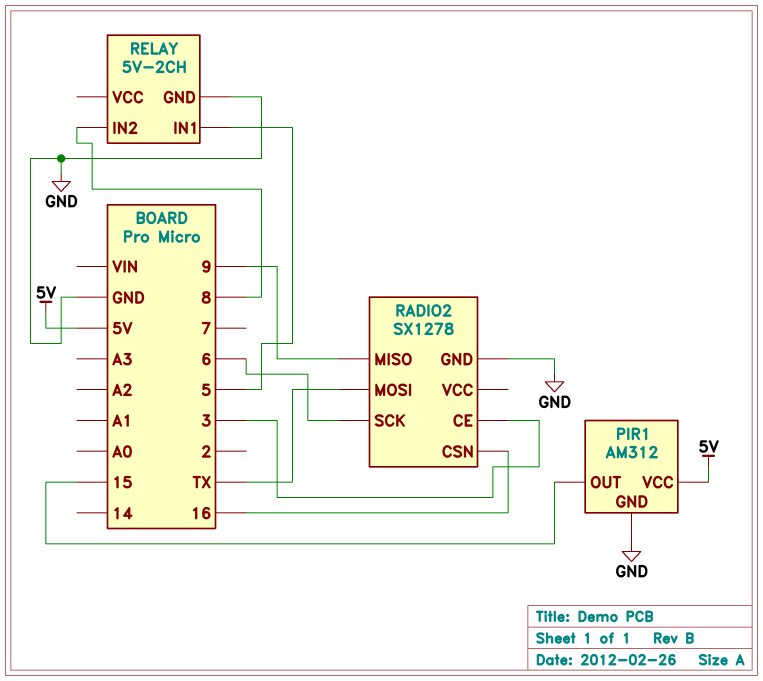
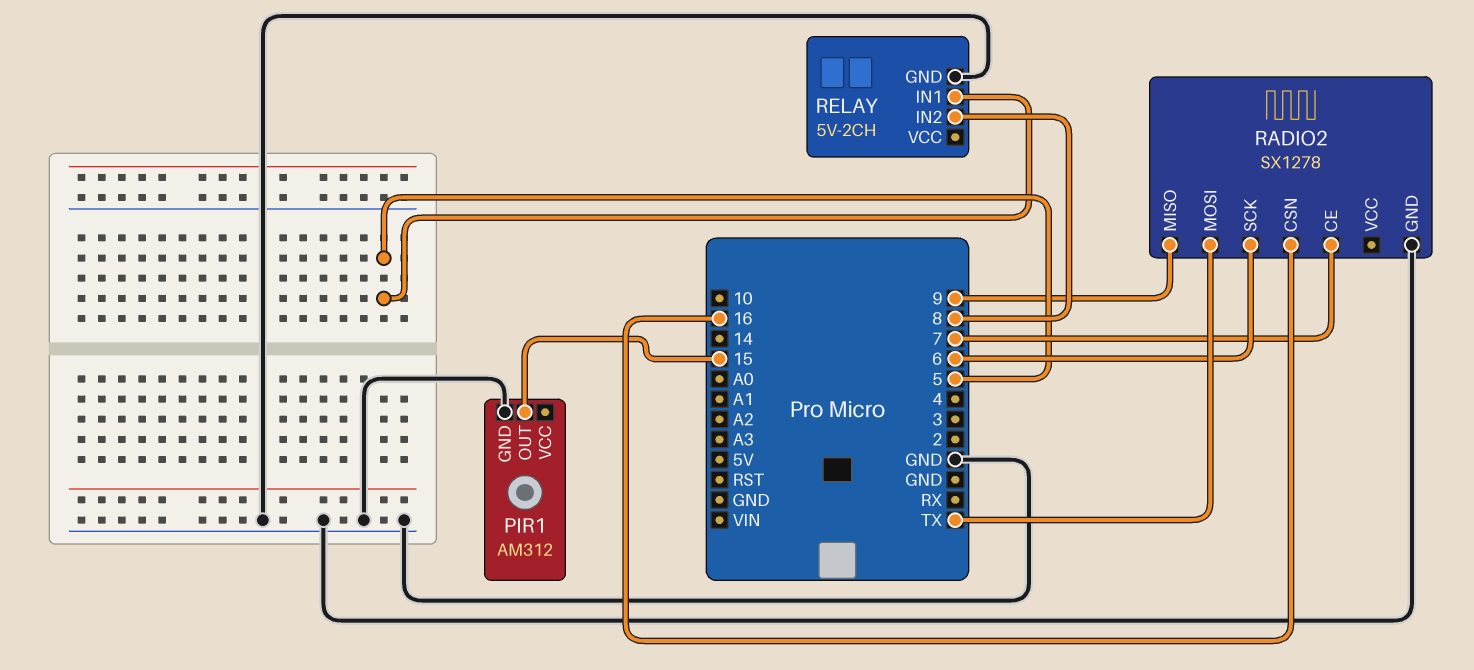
PIR1 pin VCC: 5V -> none
RADIO2 pin CE: 3 -> 7

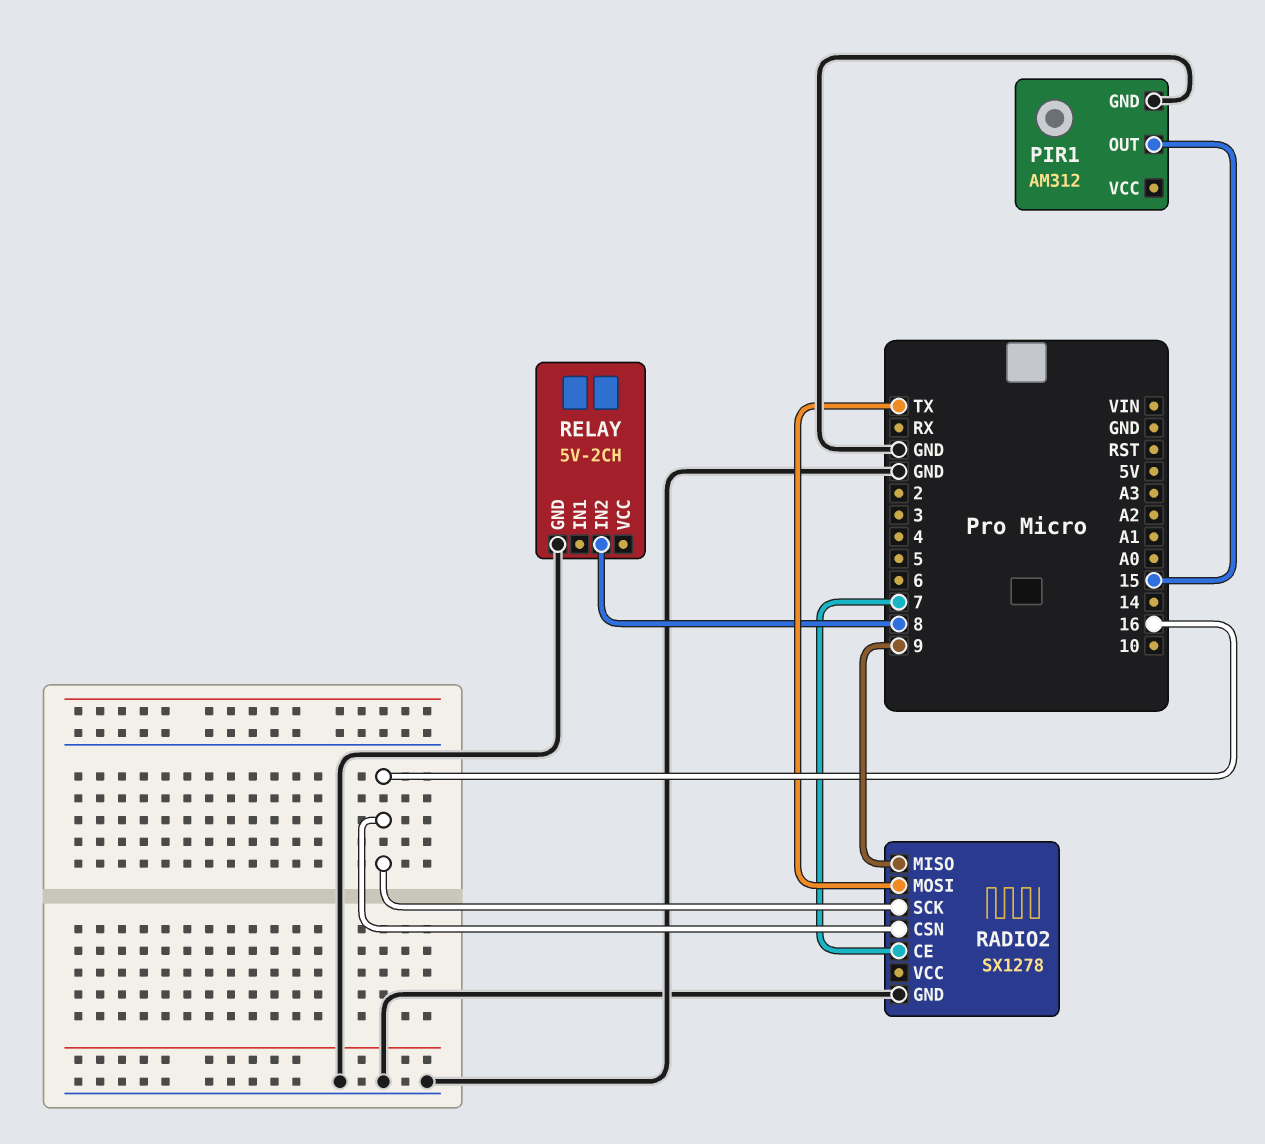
RADIO2 pin SCK: 6 -> 16
RELAY pin IN1: 5 -> none

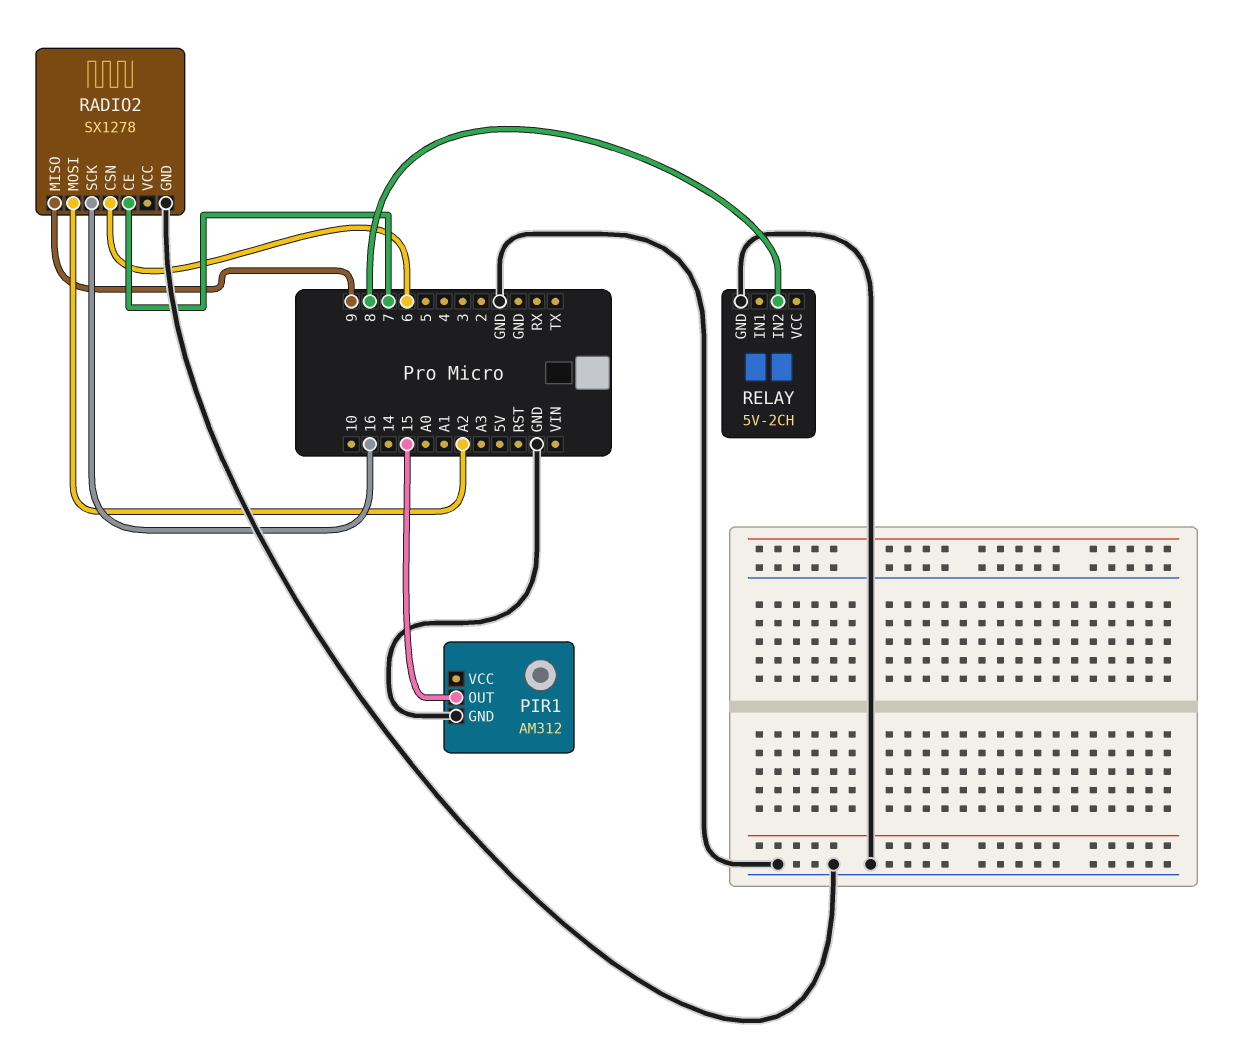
RADIO2 pin CSN: 16 -> 6
RADIO2 pin MOSI: TX -> A2

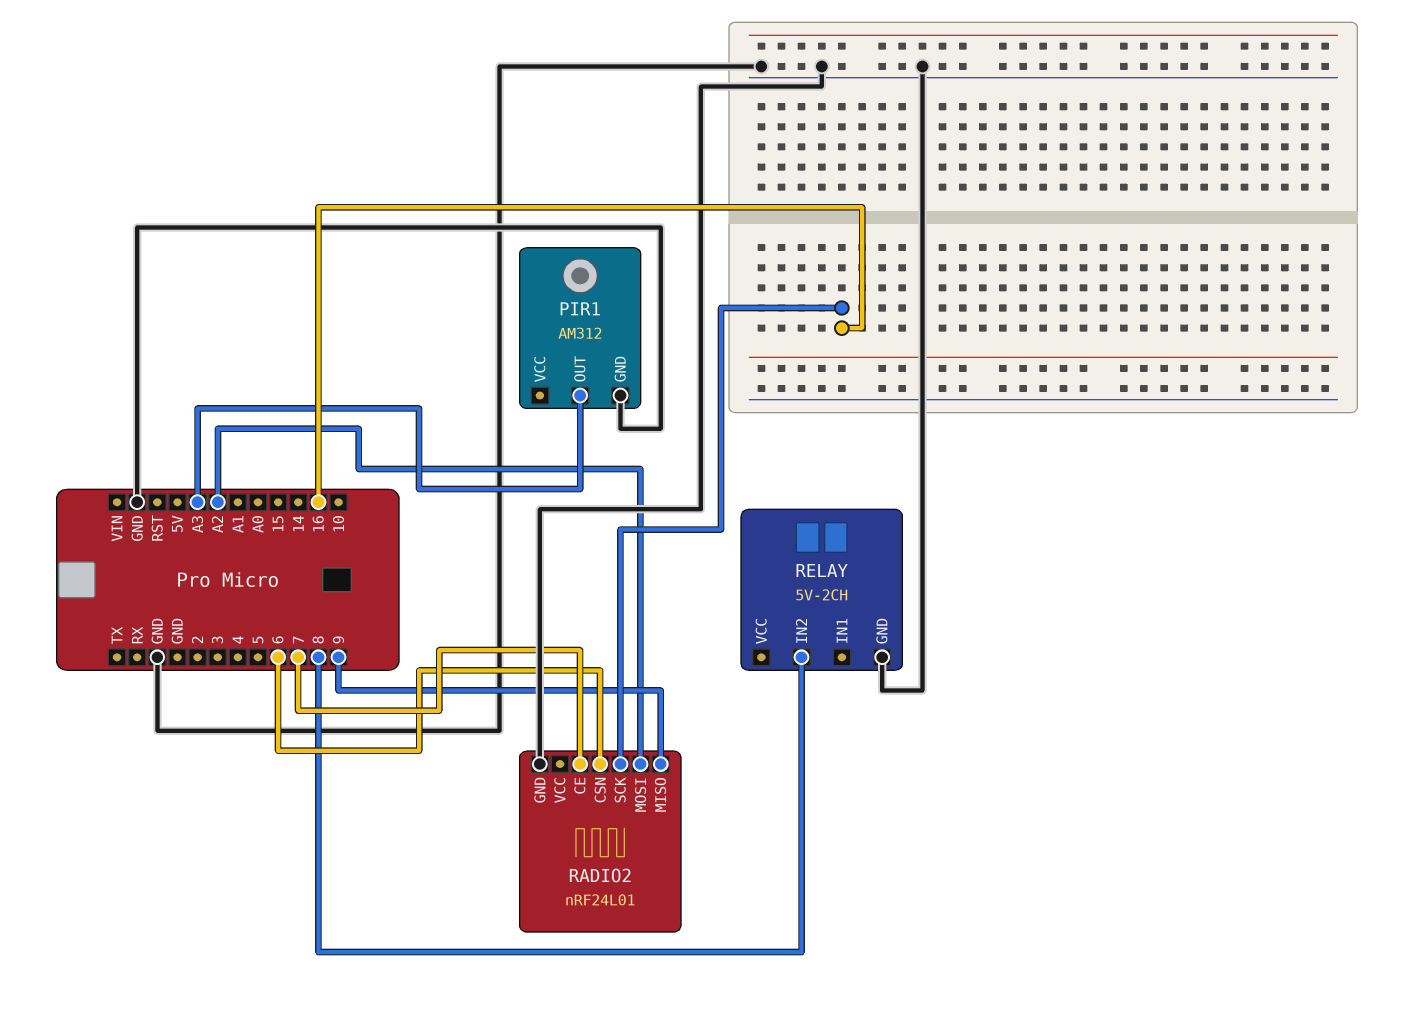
PIR1 pin OUT: 15 -> A3
RADIO2: SX1278 -> nRF24L01

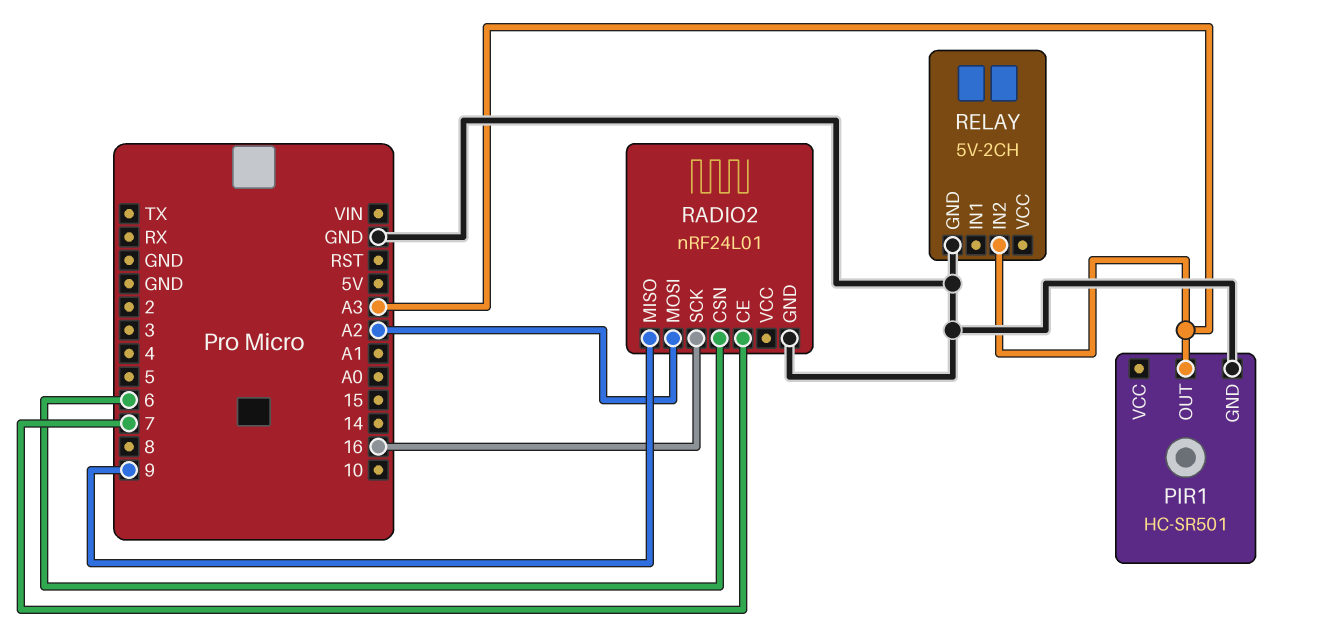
PIR1: AM312 -> HC-SR501
RELAY pin IN2: 8 -> A3

